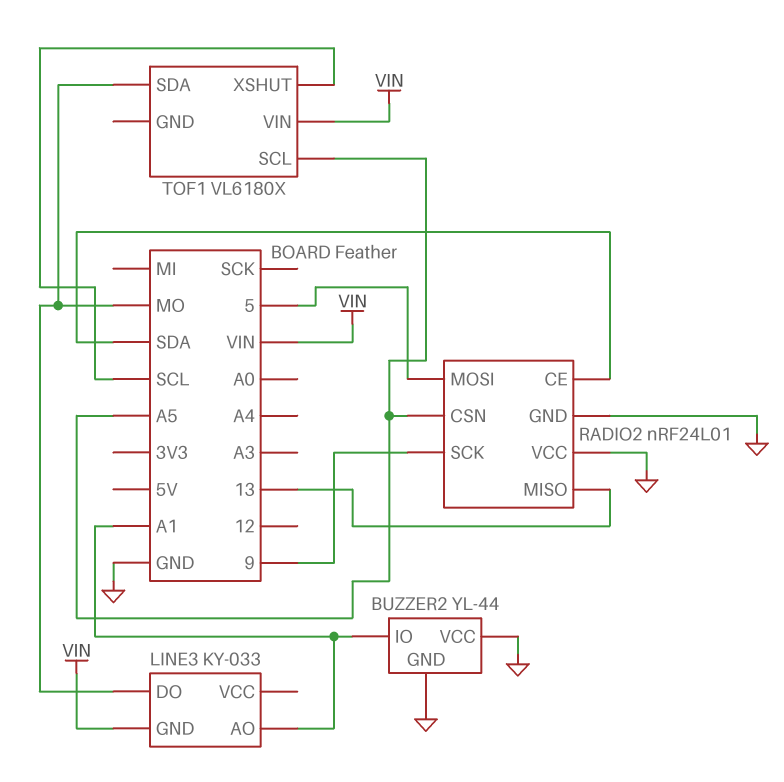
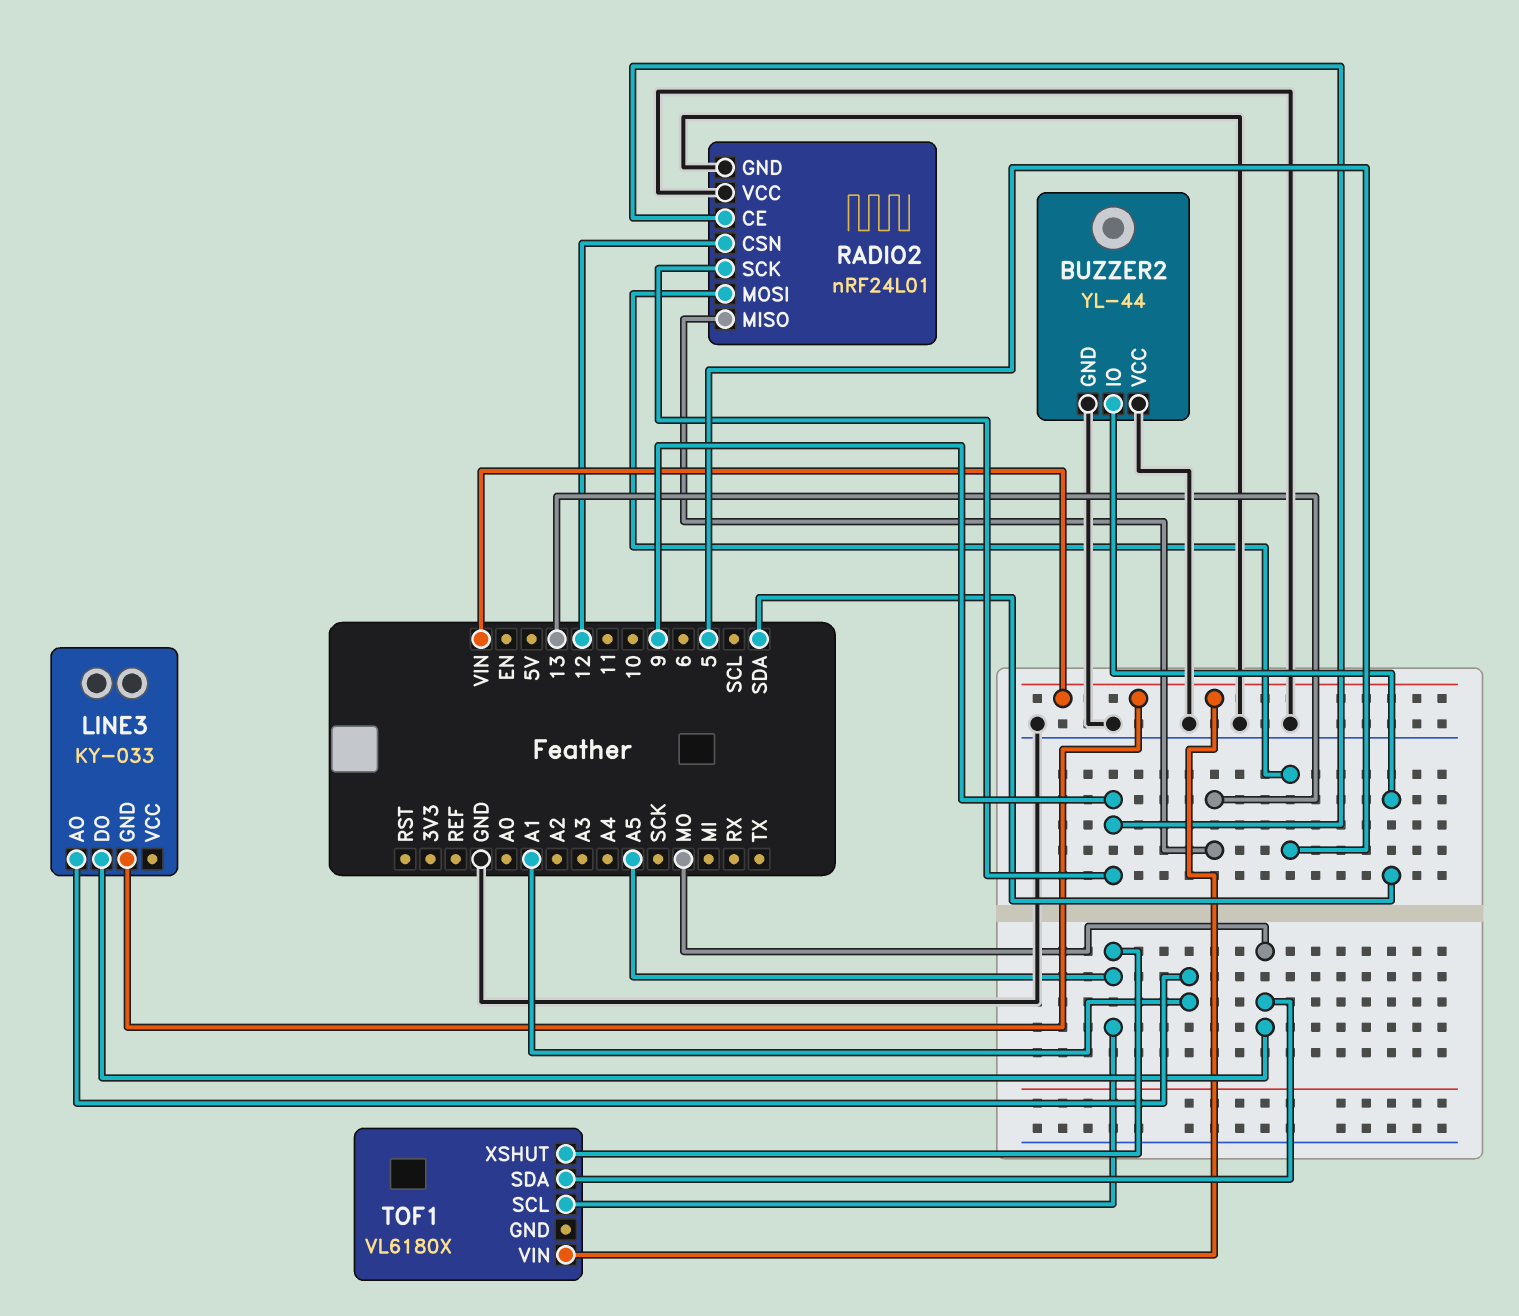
BUZZER2 pin IO: A1 -> SDA
RADIO2 pin CE: SDA -> 9
RADIO2 pin CSN: A5 -> 12
TOF1 pin XSHUT: SCL -> A5

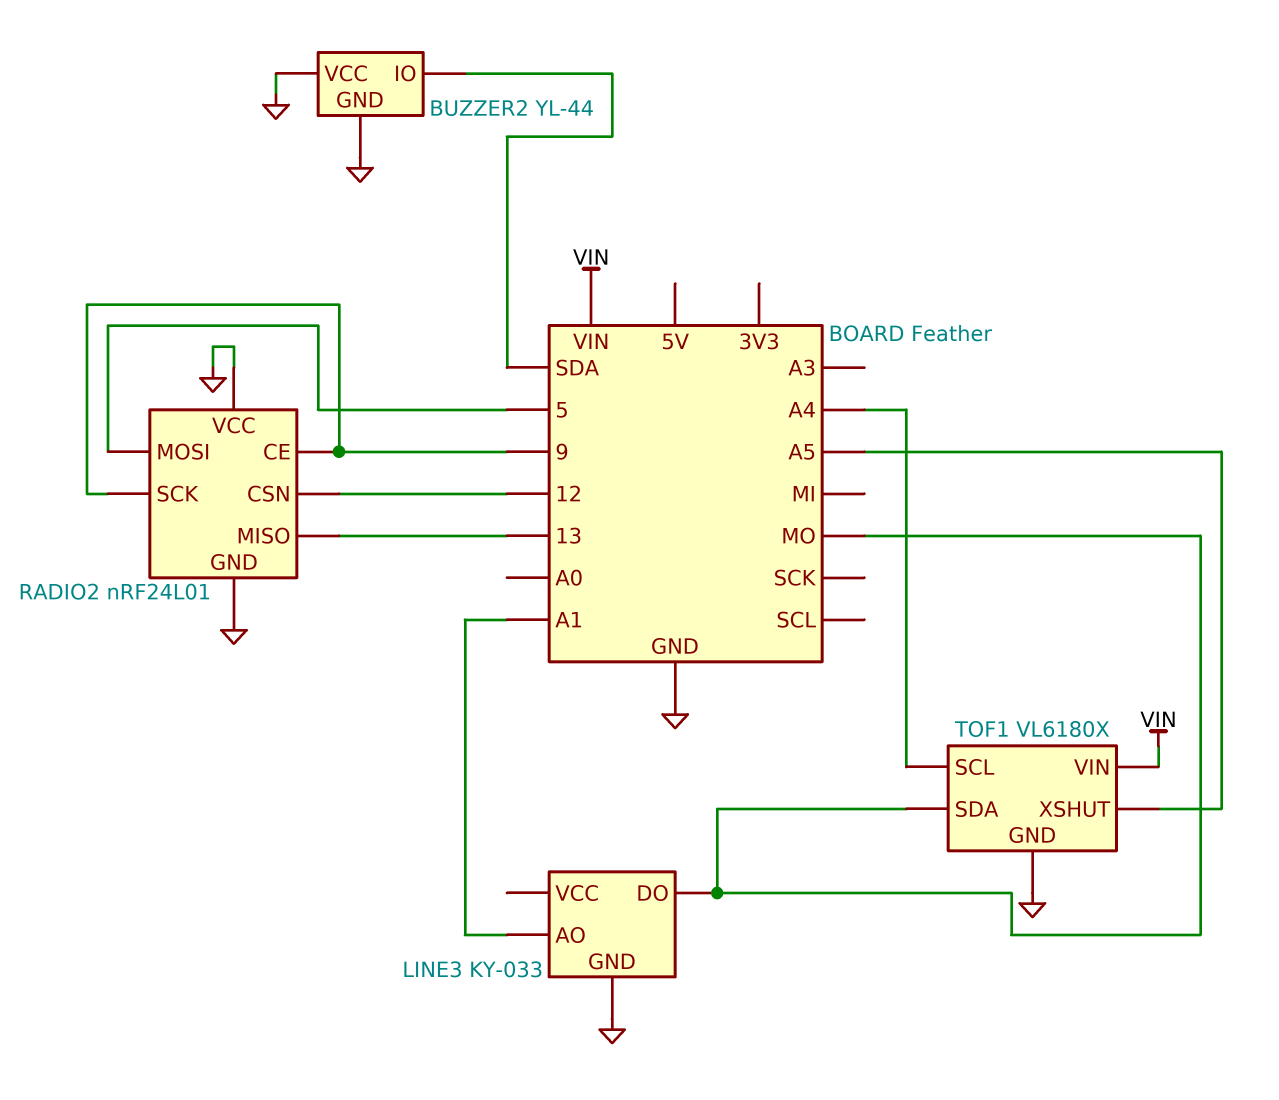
LINE3 pin GND: VIN -> GND
TOF1 pin GND: none -> GND
TOF1 pin SCL: A5 -> A4

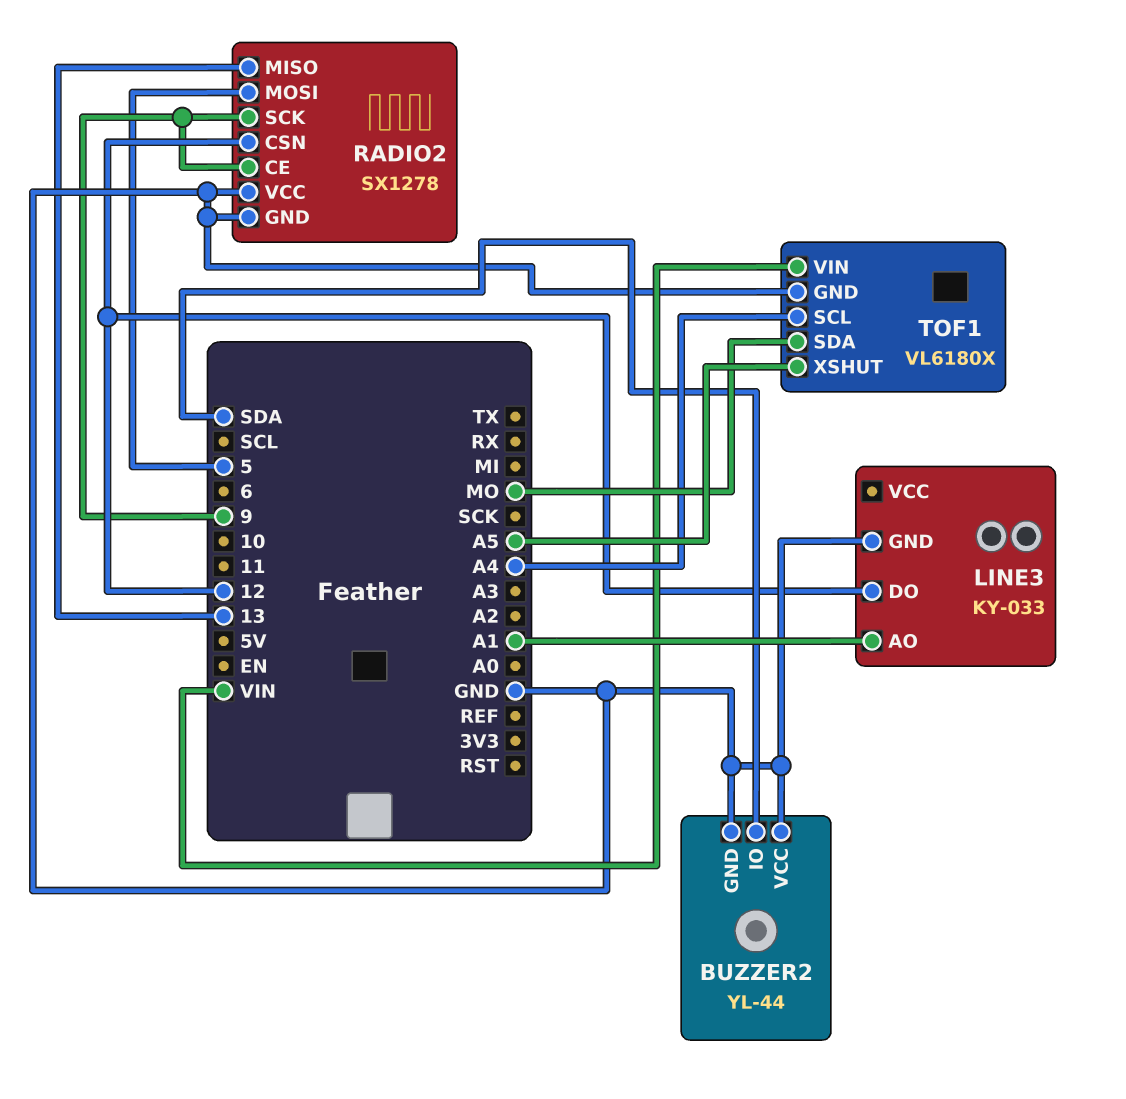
LINE3 pin DO: MO -> 12
RADIO2: nRF24L01 -> SX1278

